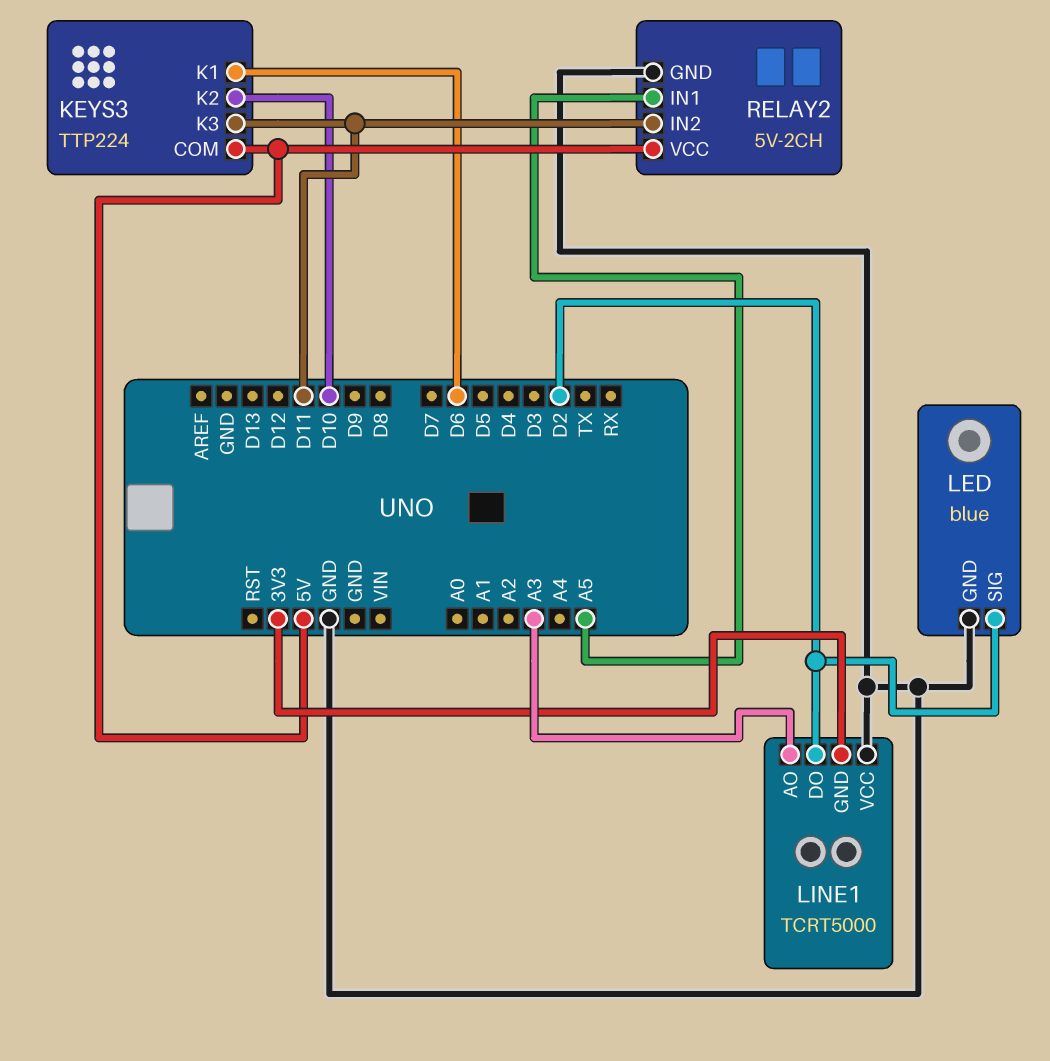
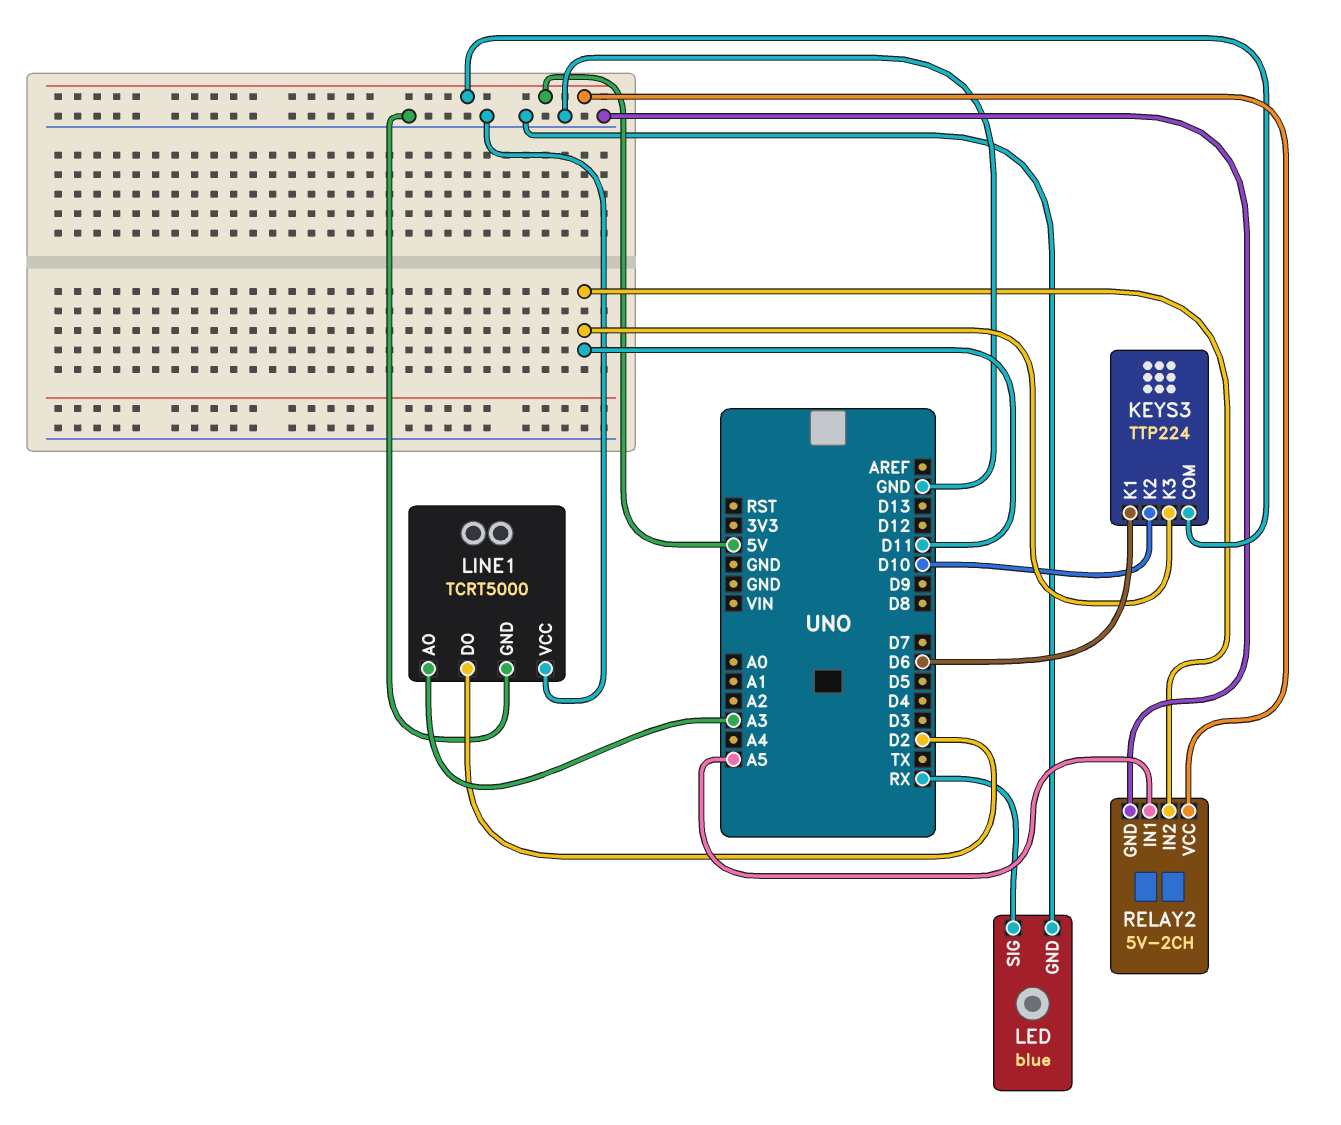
LED pin SIG: D2 -> RX
LINE1 pin GND: 3V3 -> GND

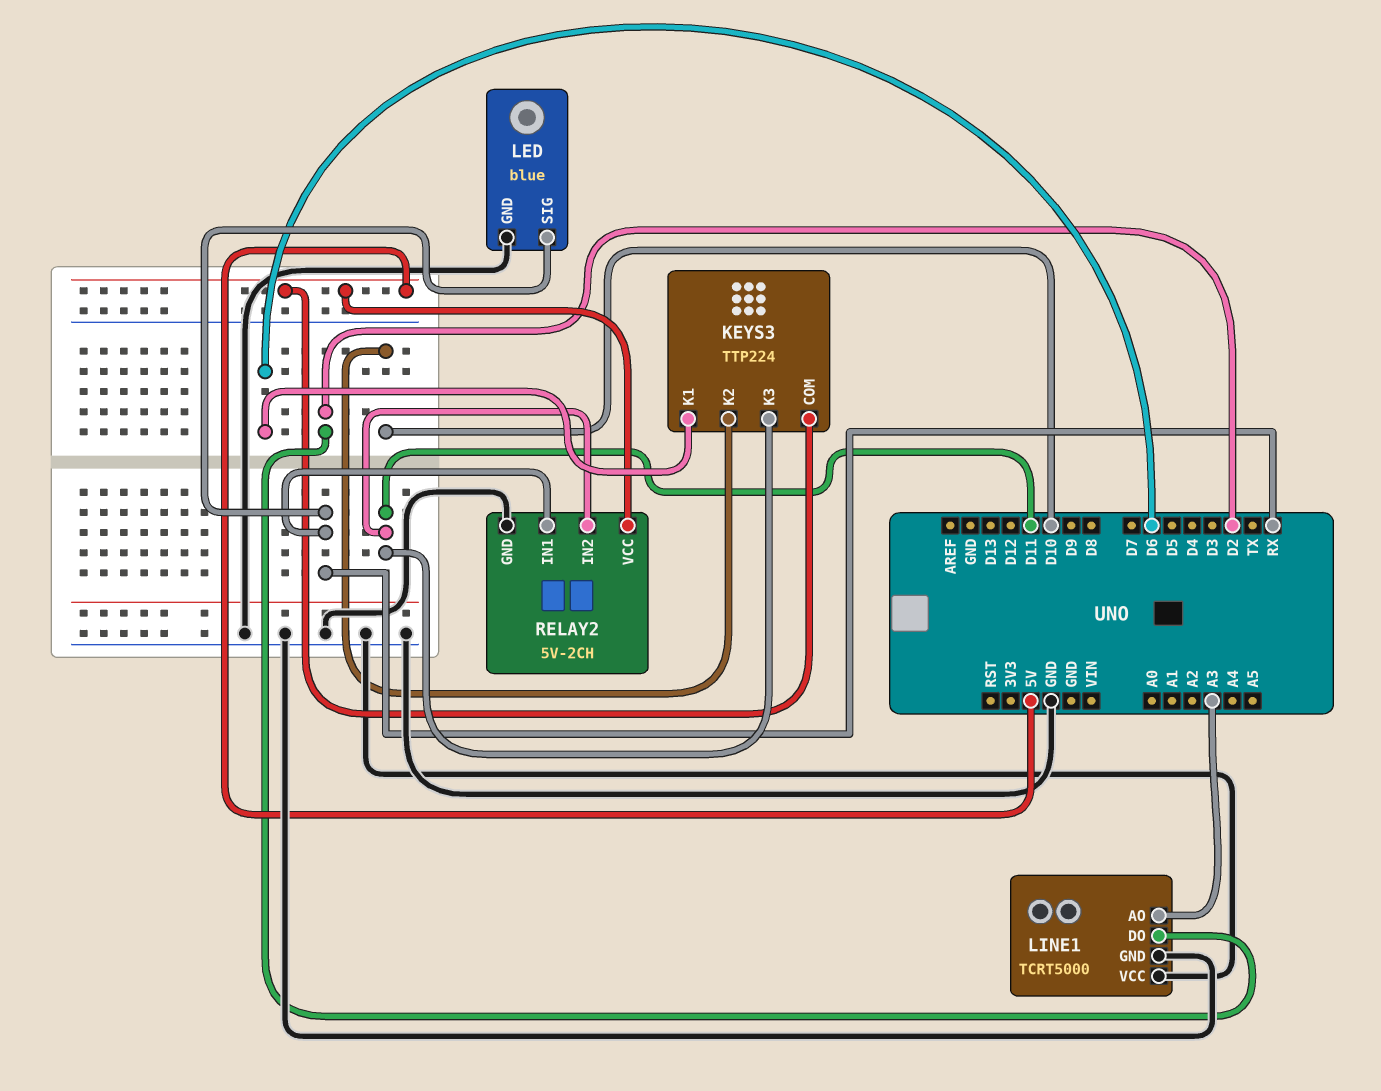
RELAY2 pin IN1: A5 -> RX

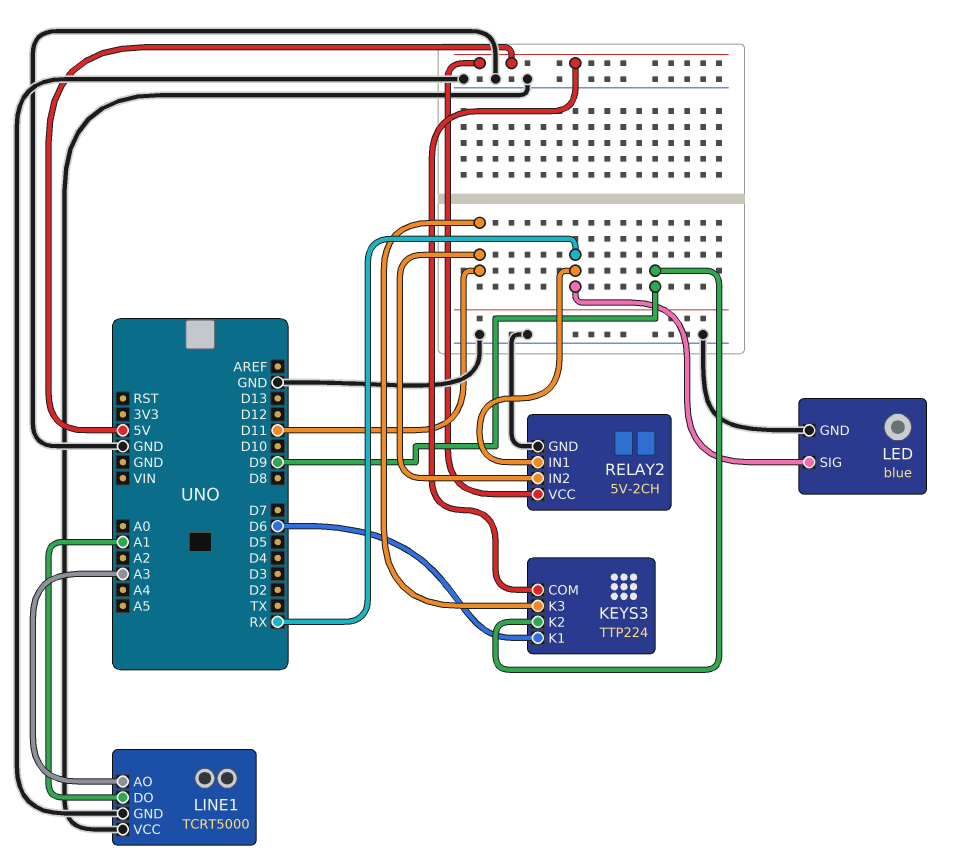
KEYS3 pin K2: D10 -> D9
LINE1 pin DO: D2 -> A1

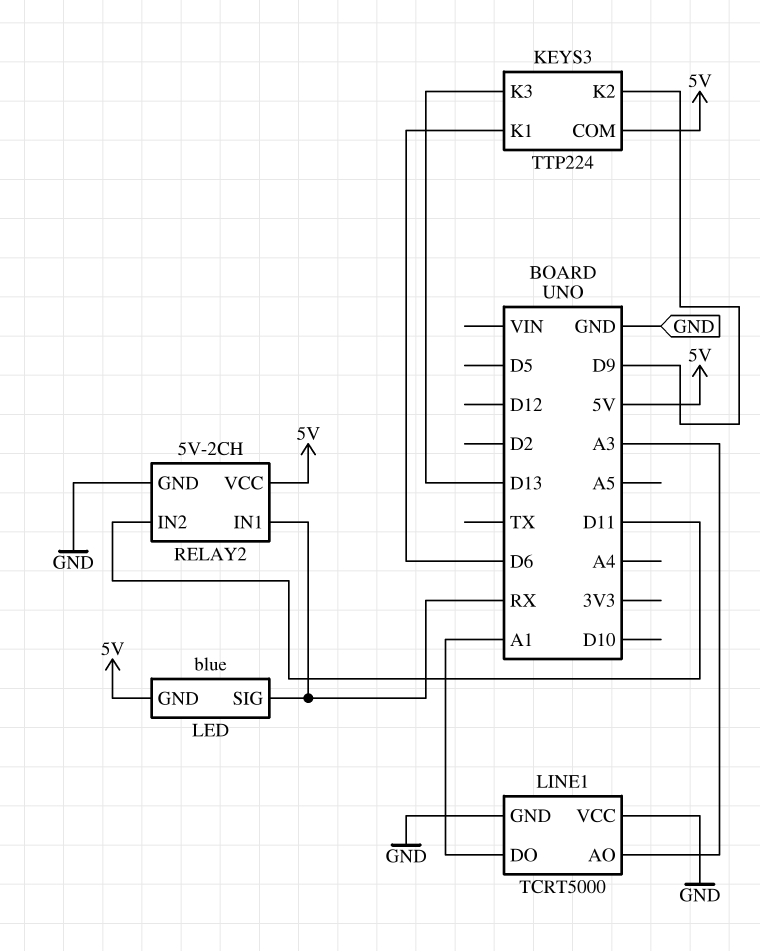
KEYS3 pin K3: D11 -> D13
LED pin GND: GND -> 5V

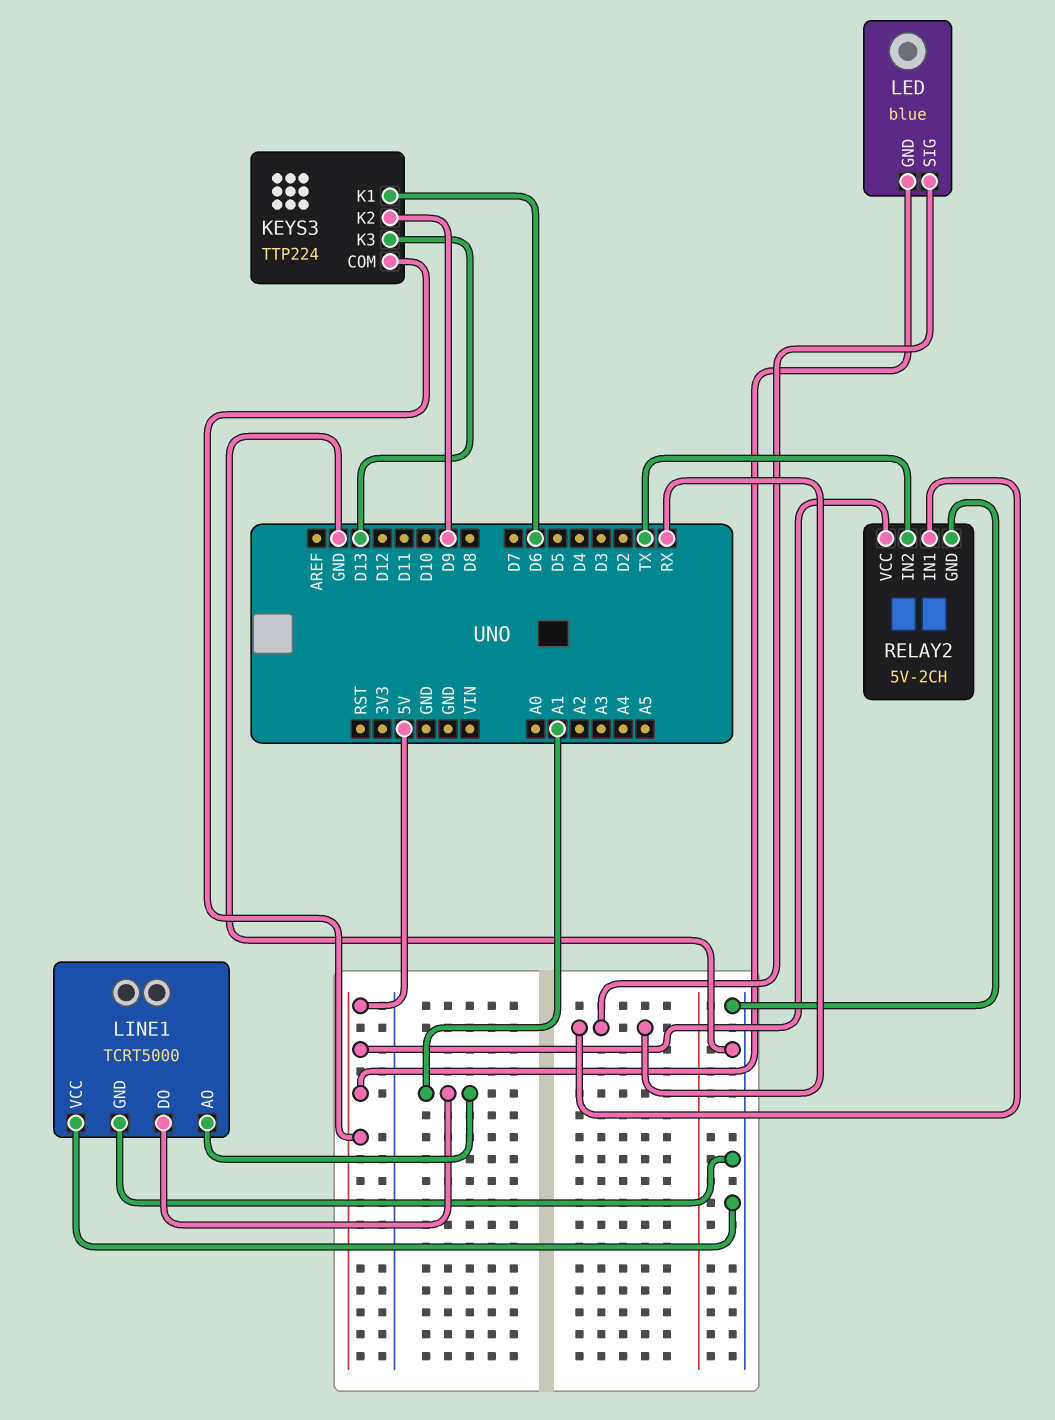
LINE1 pin AO: A3 -> A1
RELAY2 pin IN2: D11 -> TX

